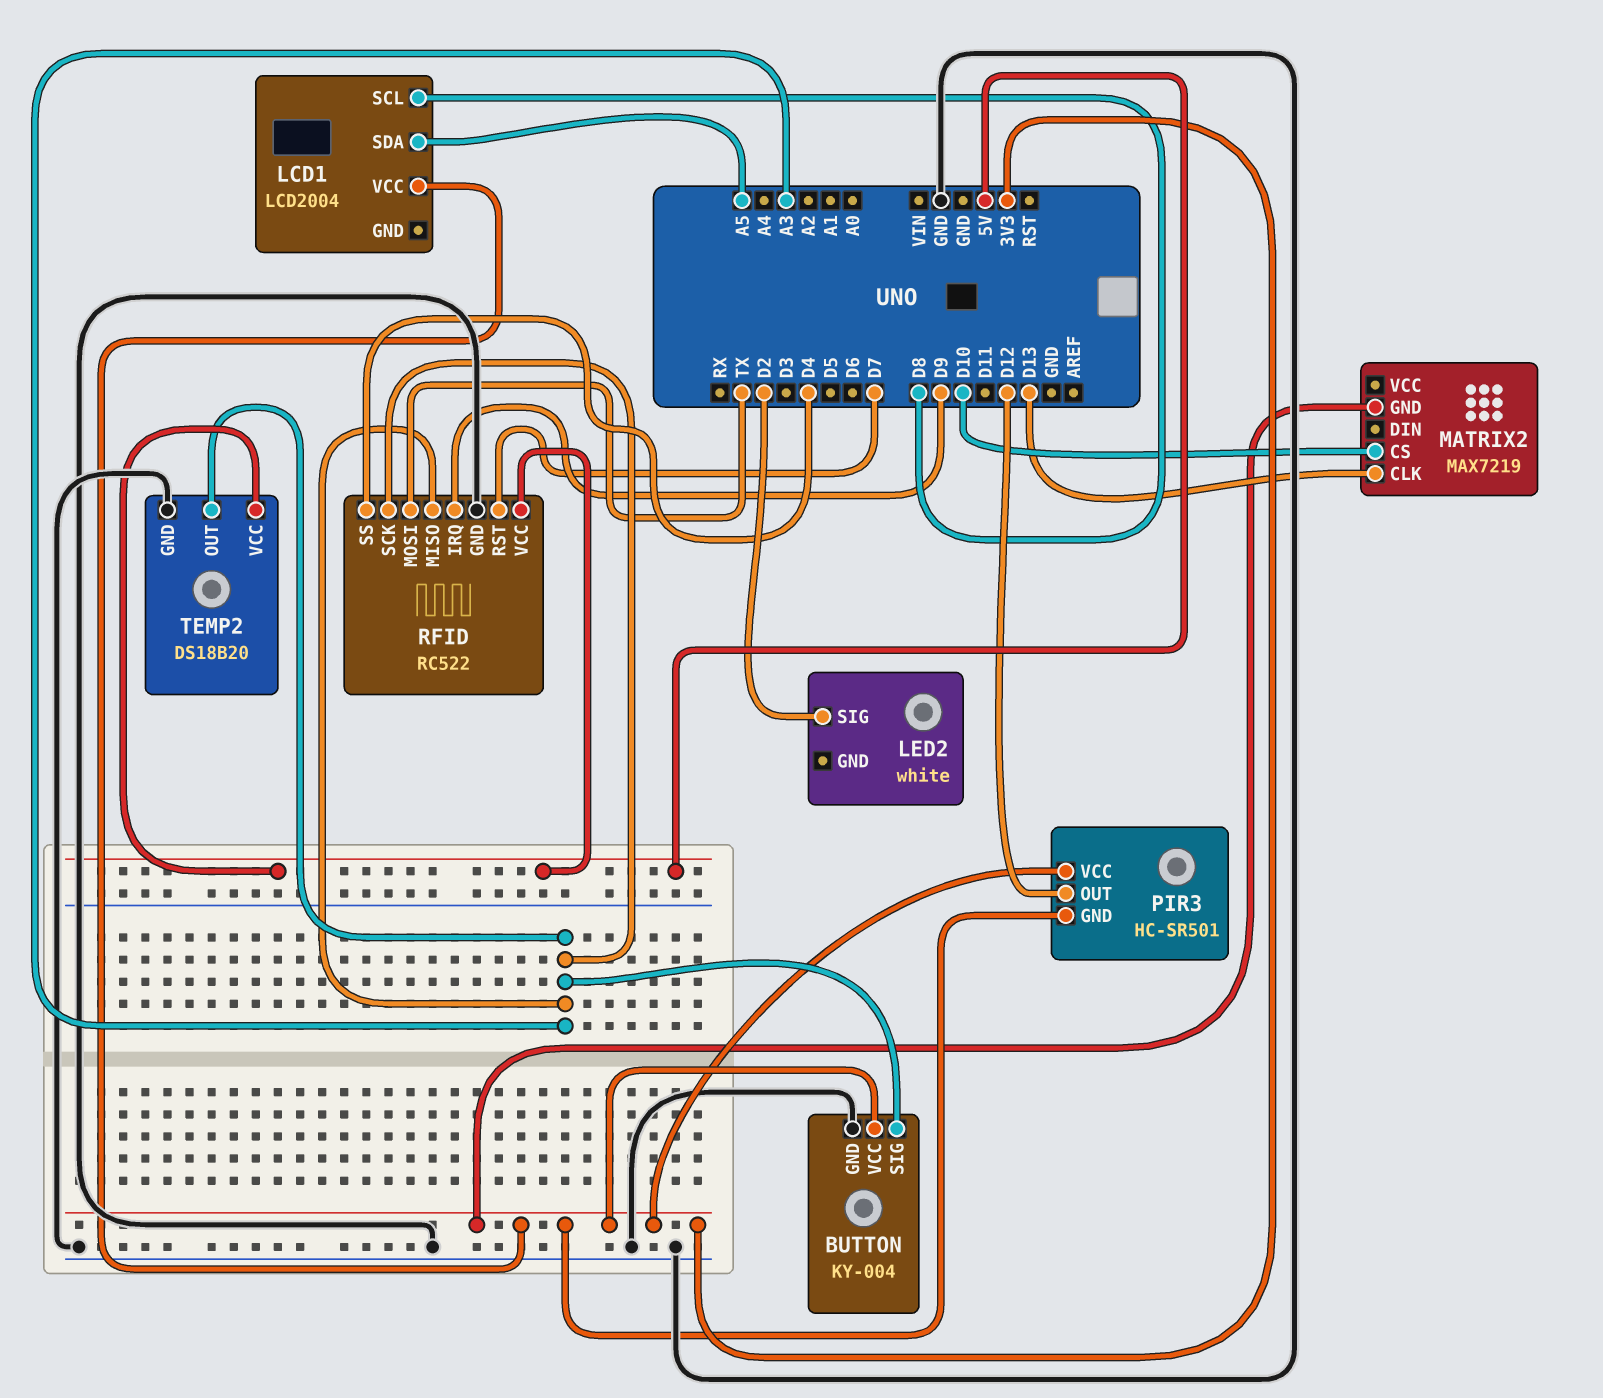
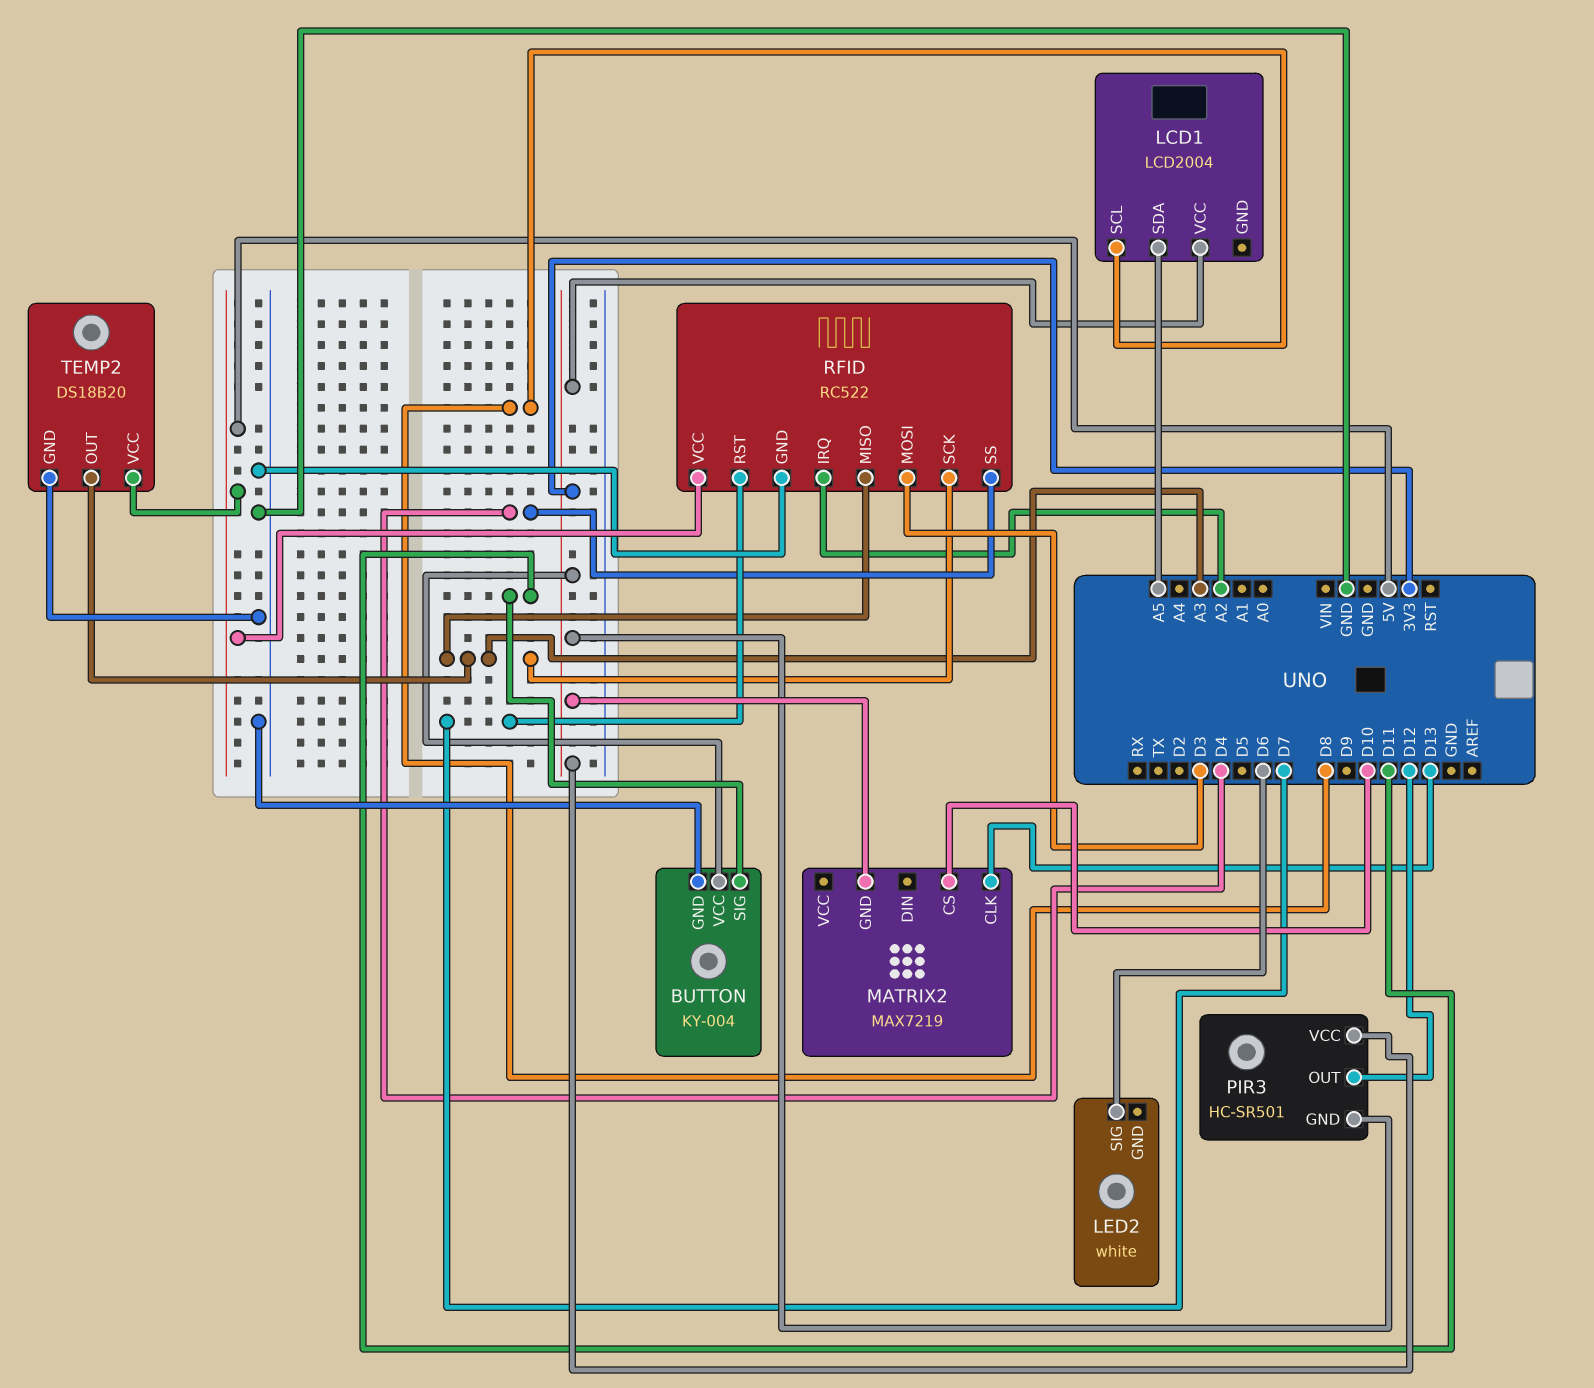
BUTTON pin SIG: A3 -> D11
LED2 pin SIG: D2 -> D6
RFID pin IRQ: D9 -> A2
RFID pin MOSI: TX -> D3

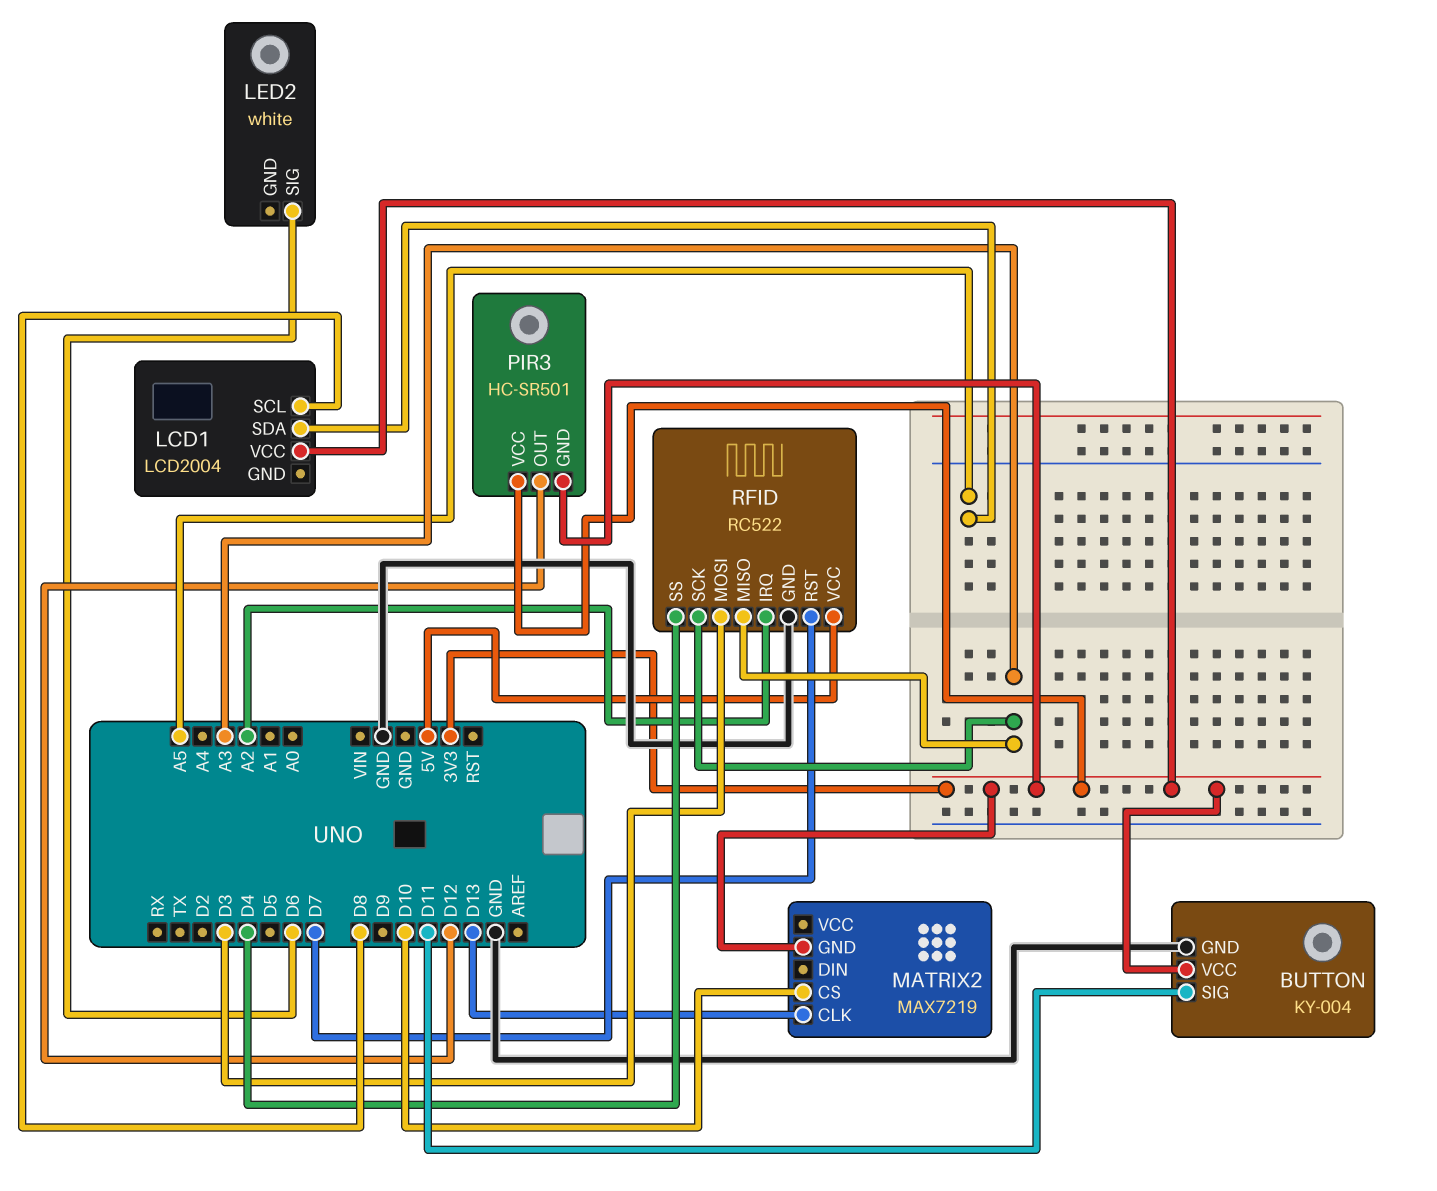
TEMP2: DS18B20 -> none
TEMP2 pin GND: GND -> none
TEMP2 pin OUT: A3 -> none
TEMP2 pin VCC: 5V -> none

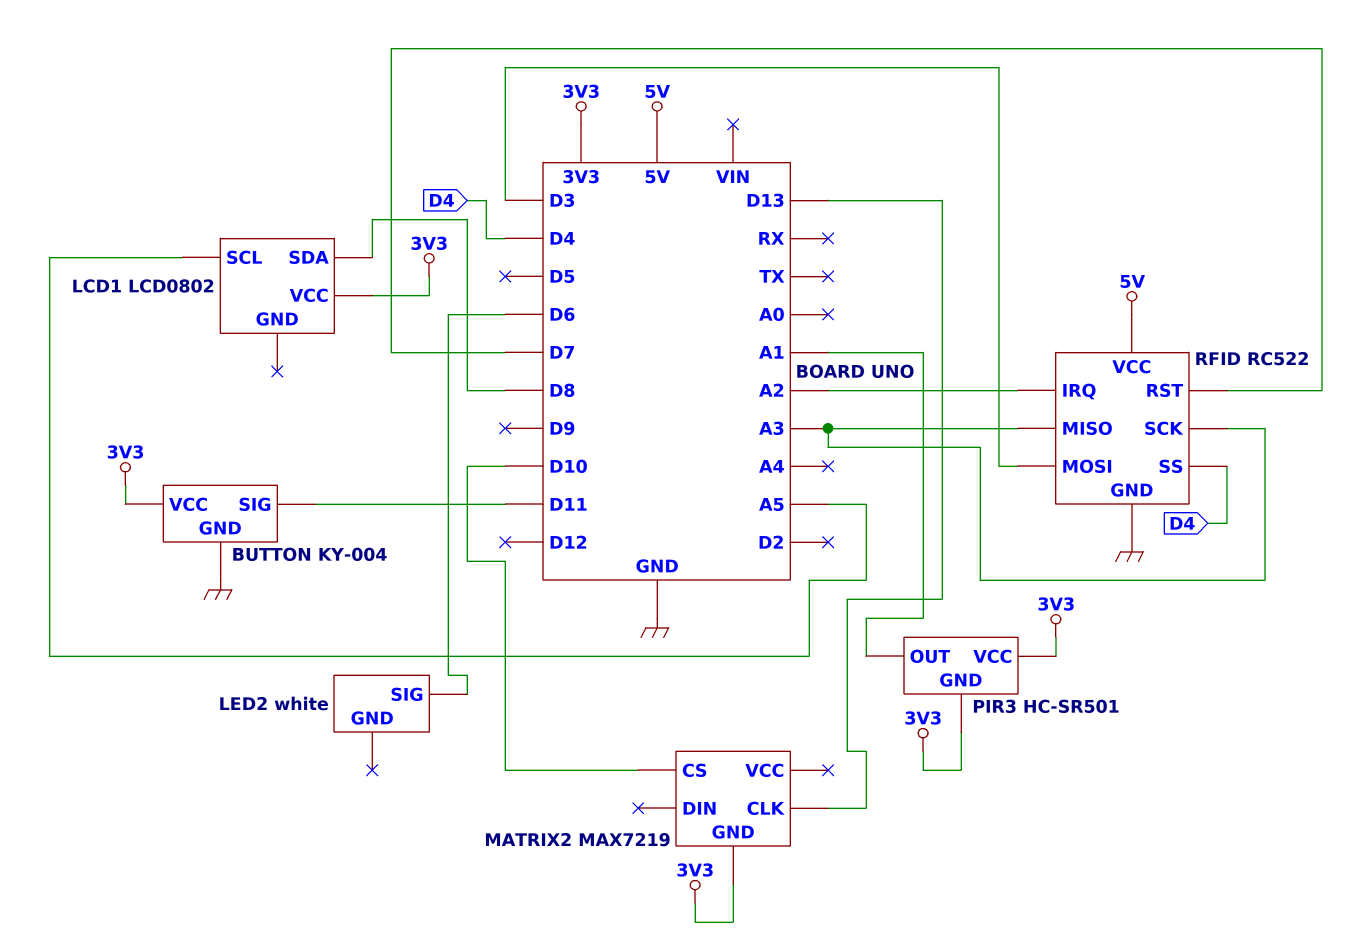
LCD1: LCD2004 -> LCD0802
LCD1 pin SCL: D8 -> A5
LCD1 pin SDA: A5 -> D8
PIR3 pin OUT: D12 -> A1

